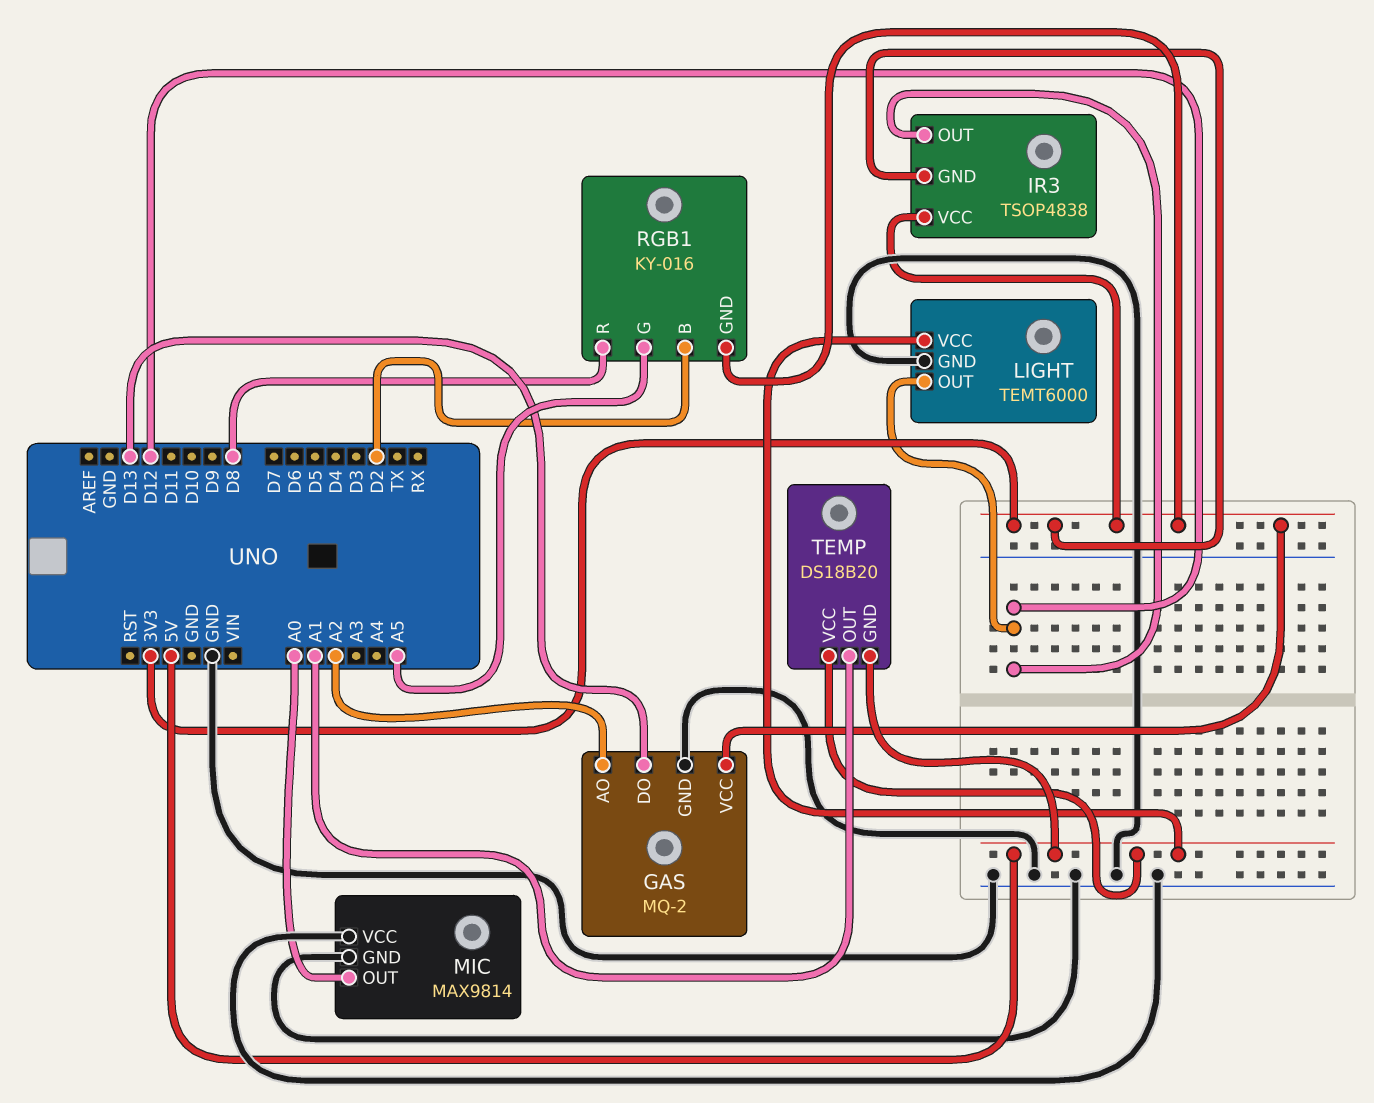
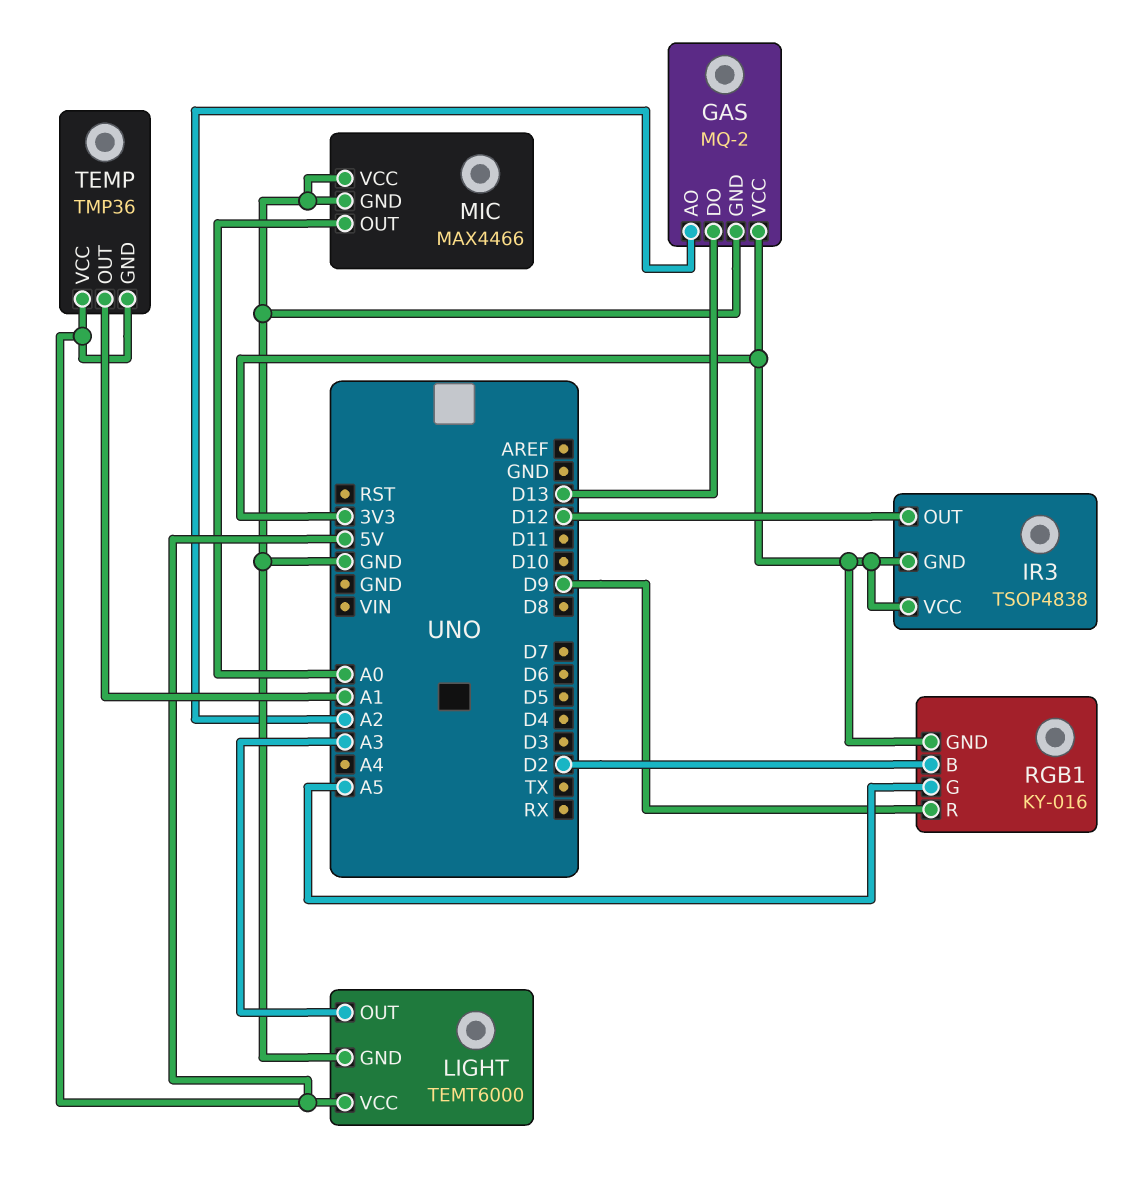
LIGHT pin OUT: D12 -> A3
MIC: MAX9814 -> MAX4466
RGB1 pin R: D8 -> D9
TEMP: DS18B20 -> TMP36

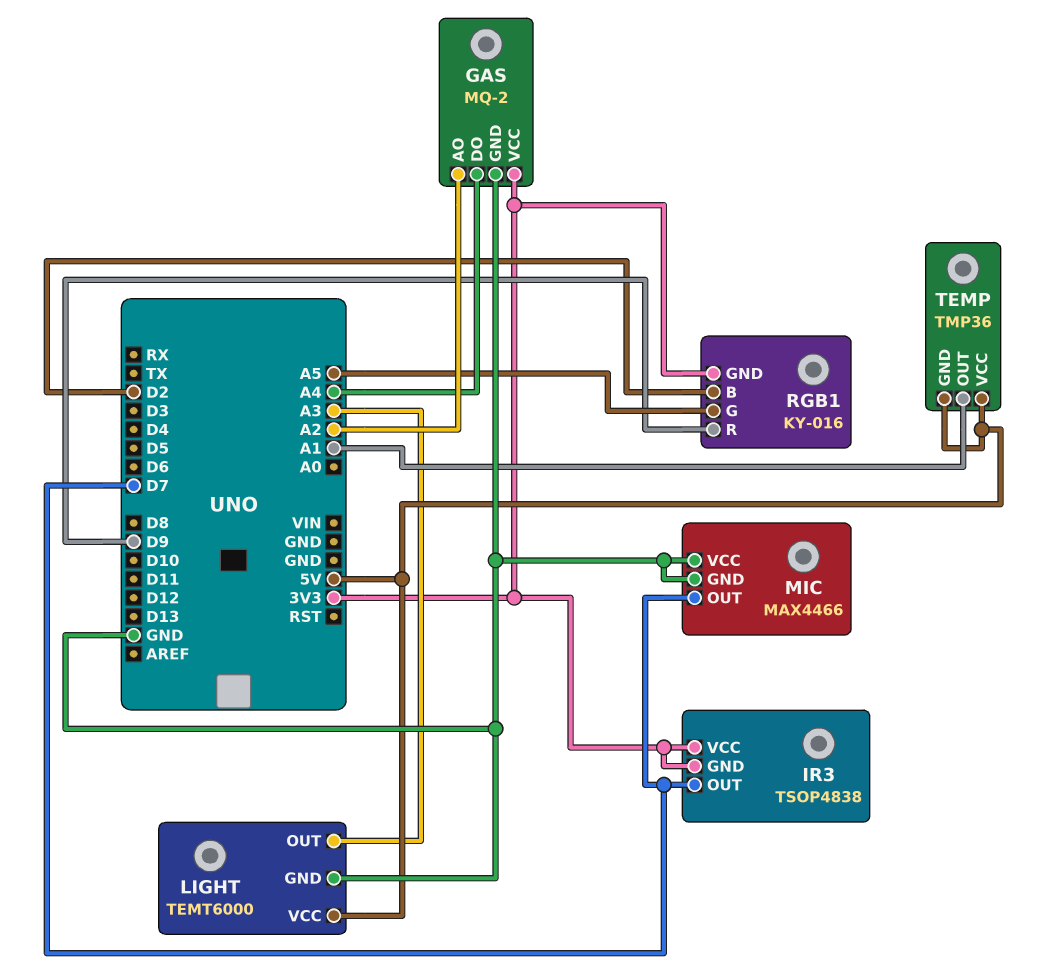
GAS pin DO: D13 -> A4
IR3 pin OUT: D12 -> D7
MIC pin OUT: A0 -> D7

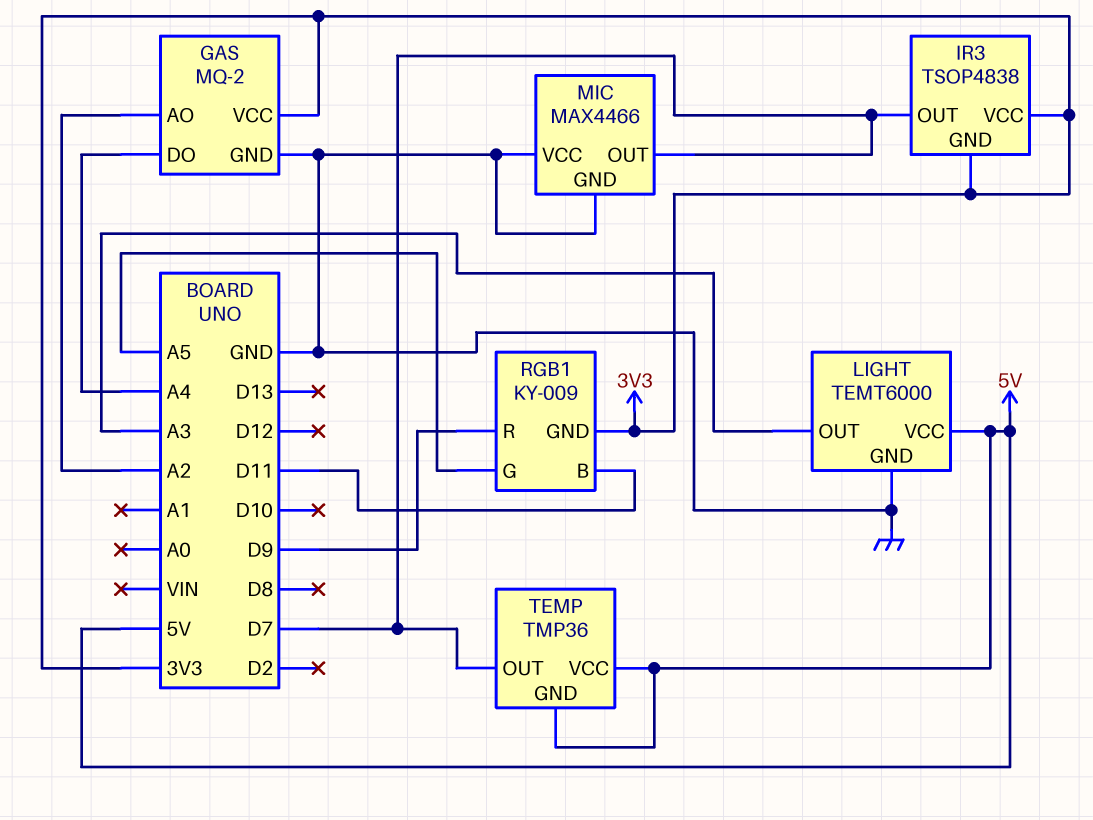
RGB1: KY-016 -> KY-009
RGB1 pin B: D2 -> D11
TEMP pin OUT: A1 -> D7

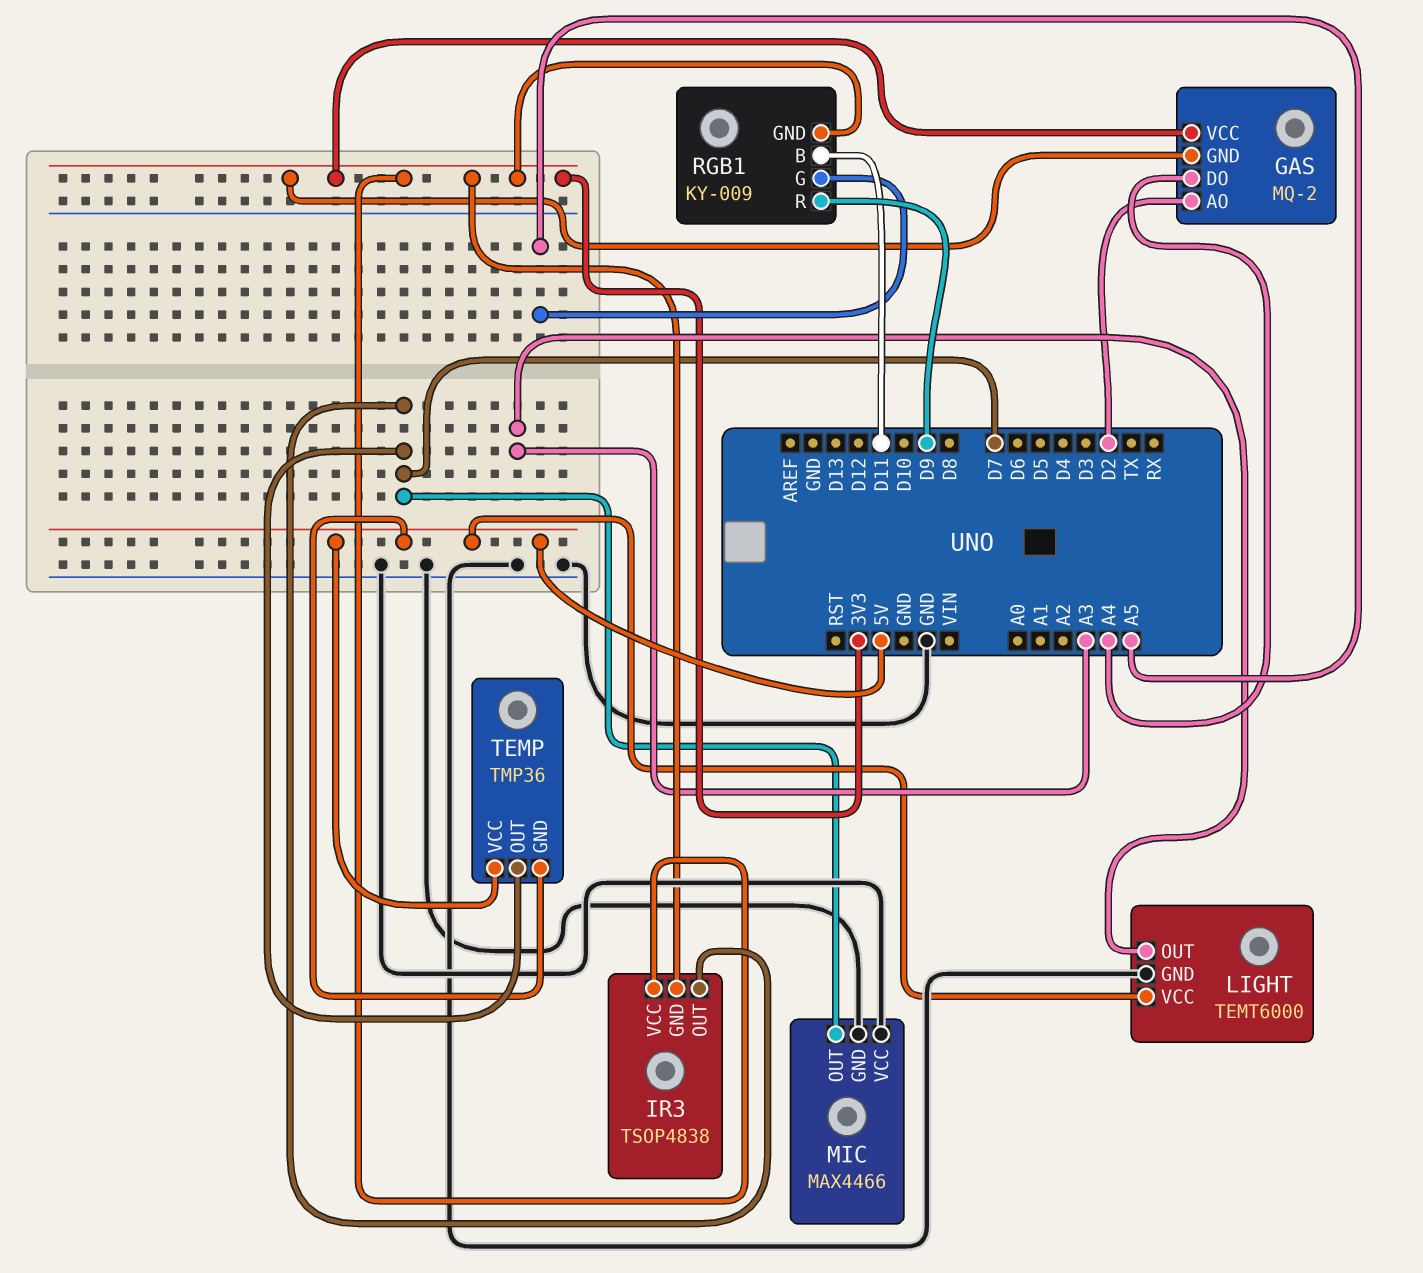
GAS pin AO: A2 -> D2
GAS pin GND: GND -> 3V3

